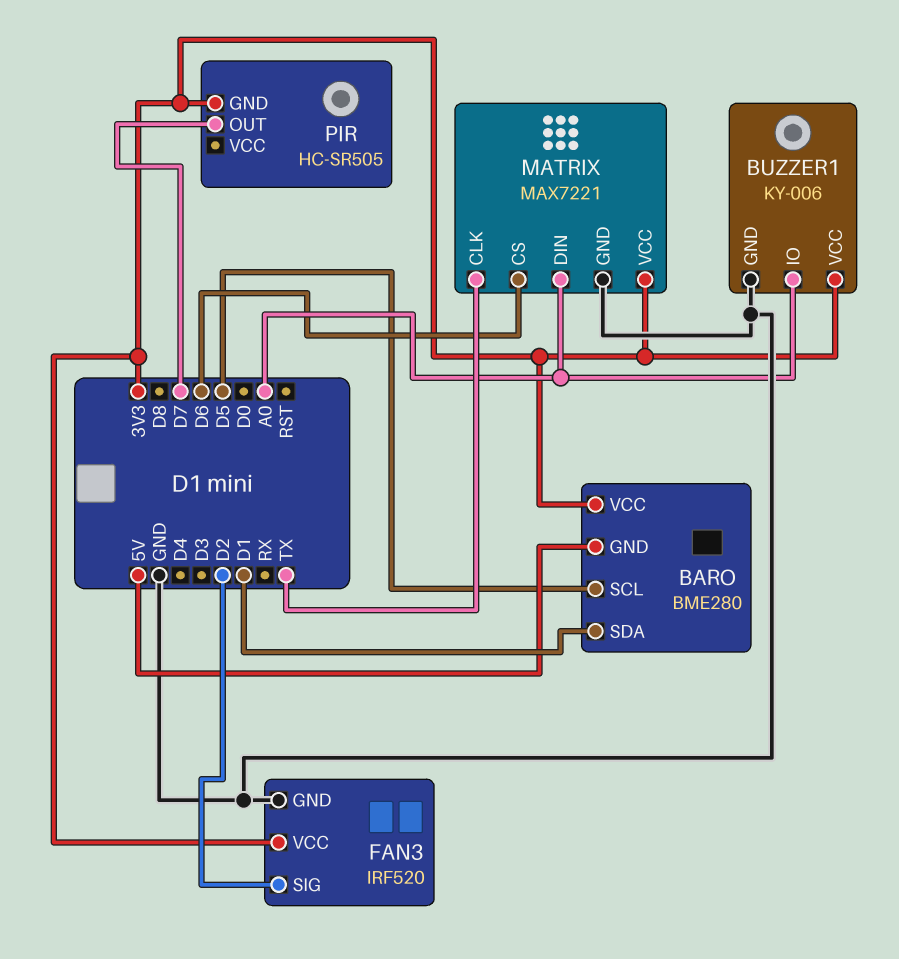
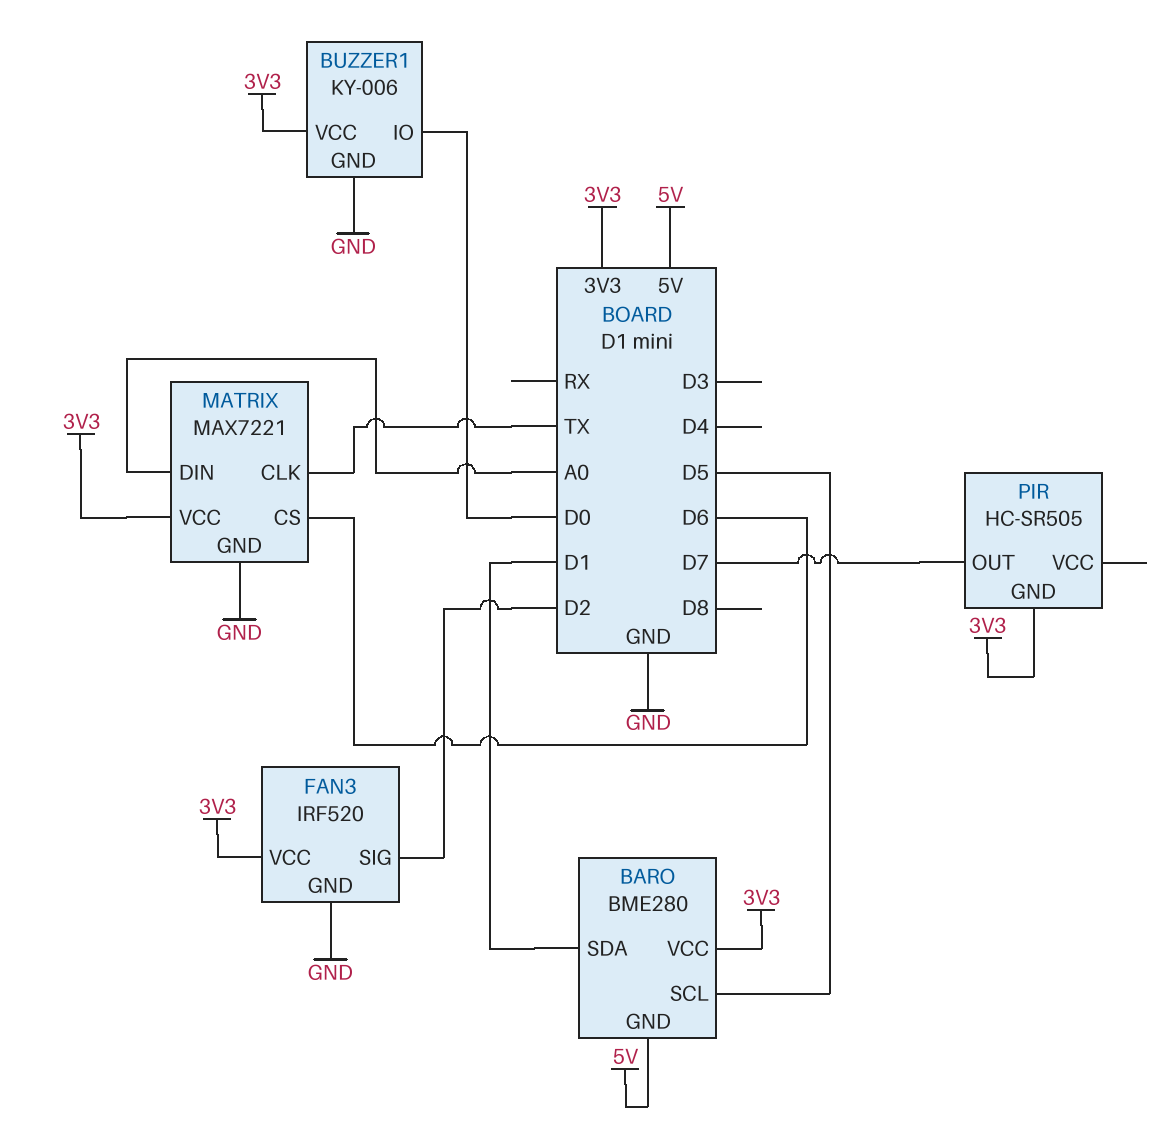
BUZZER1 pin IO: A0 -> D0

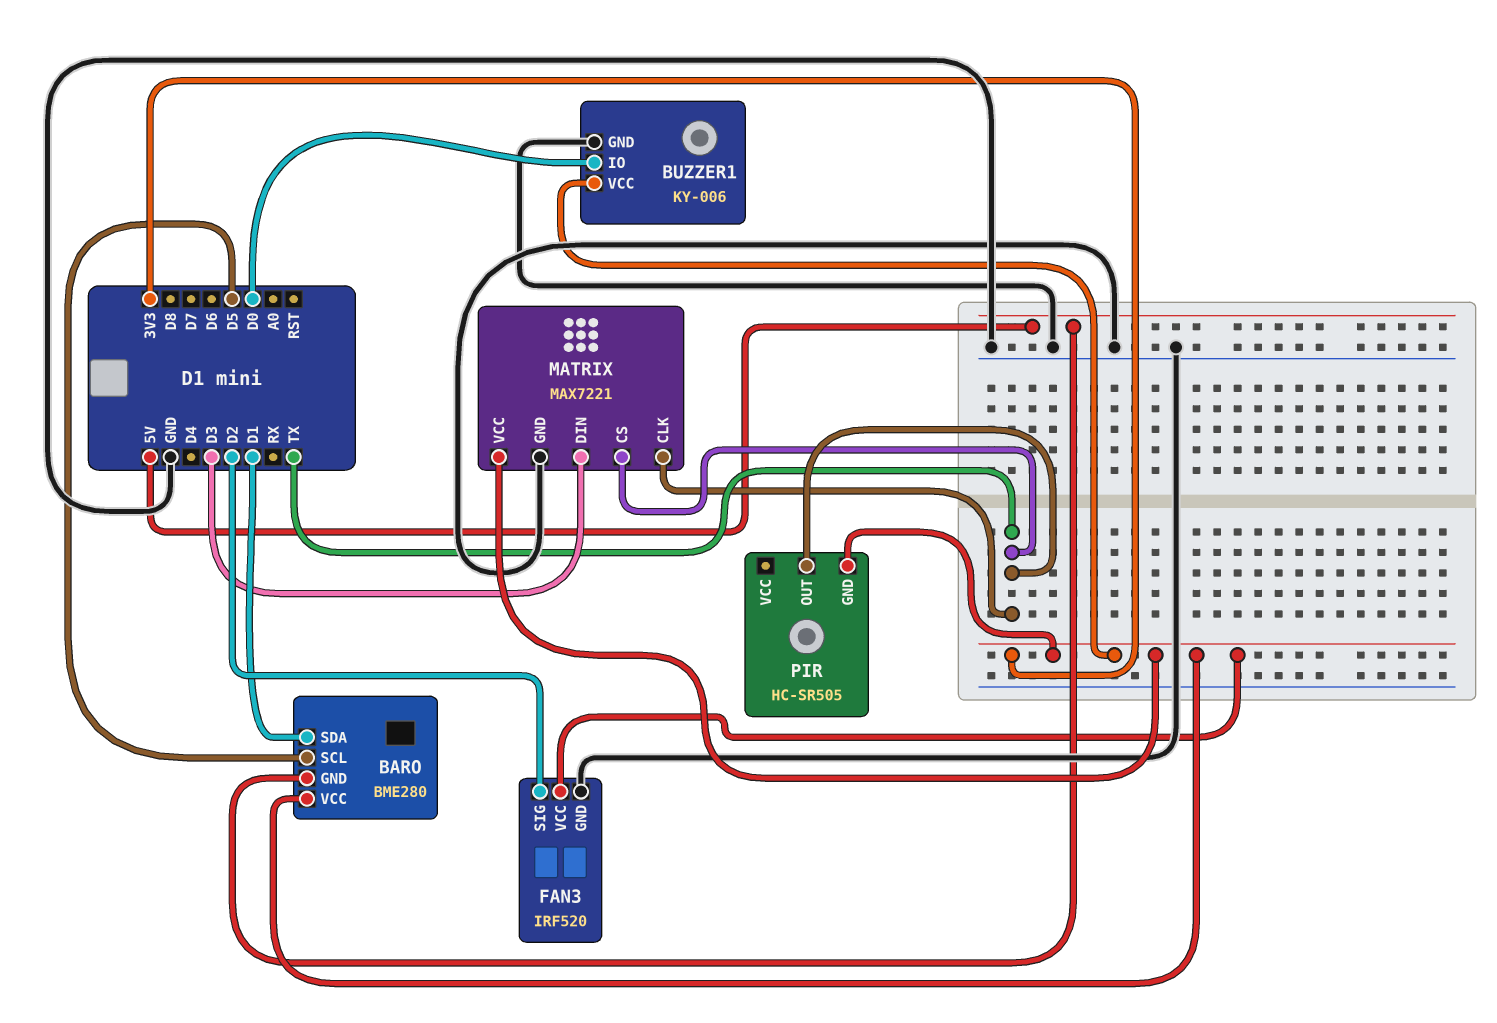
MATRIX pin CS: D6 -> TX
MATRIX pin DIN: A0 -> D3
PIR pin OUT: D7 -> TX

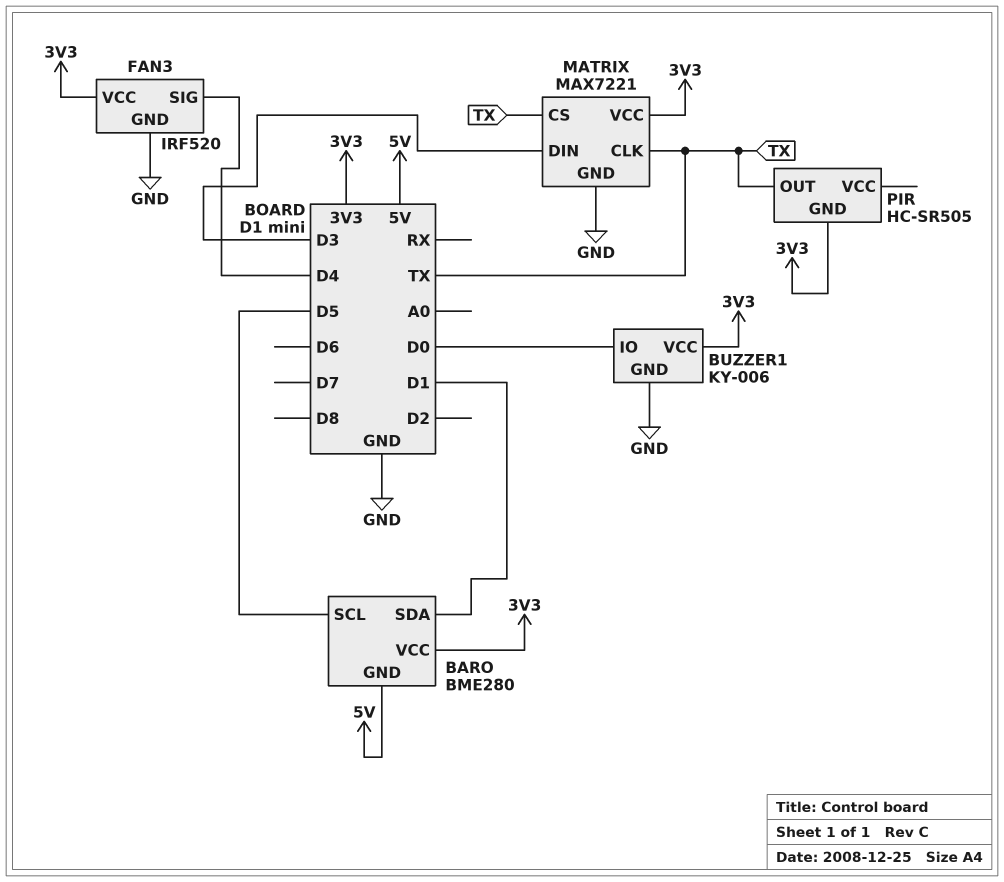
FAN3 pin SIG: D2 -> D4

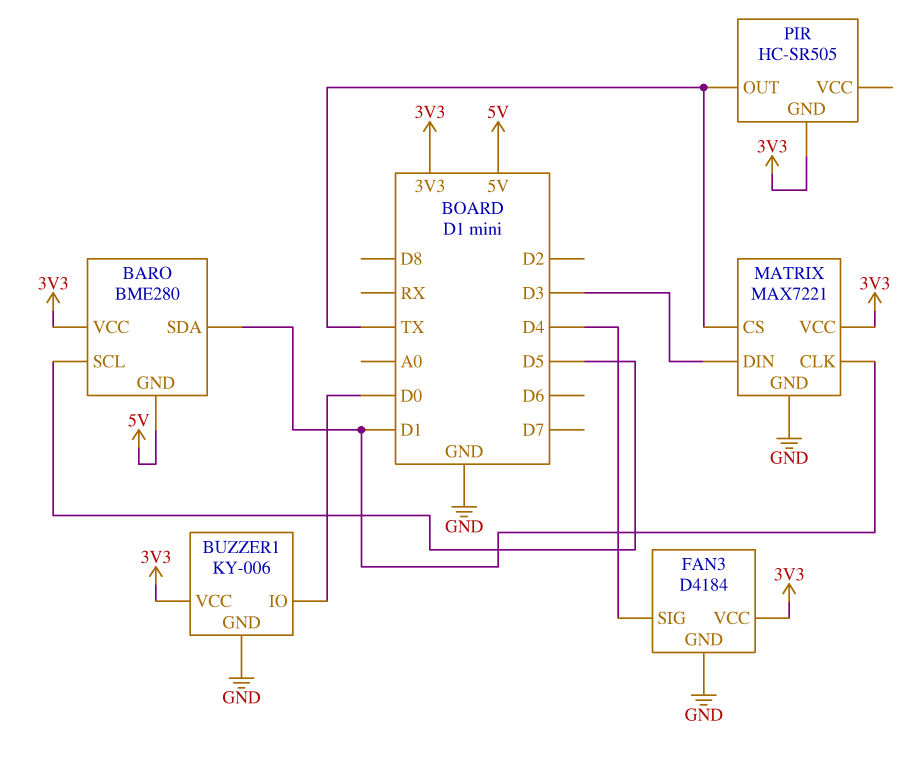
FAN3: IRF520 -> D4184
MATRIX pin CLK: TX -> D1

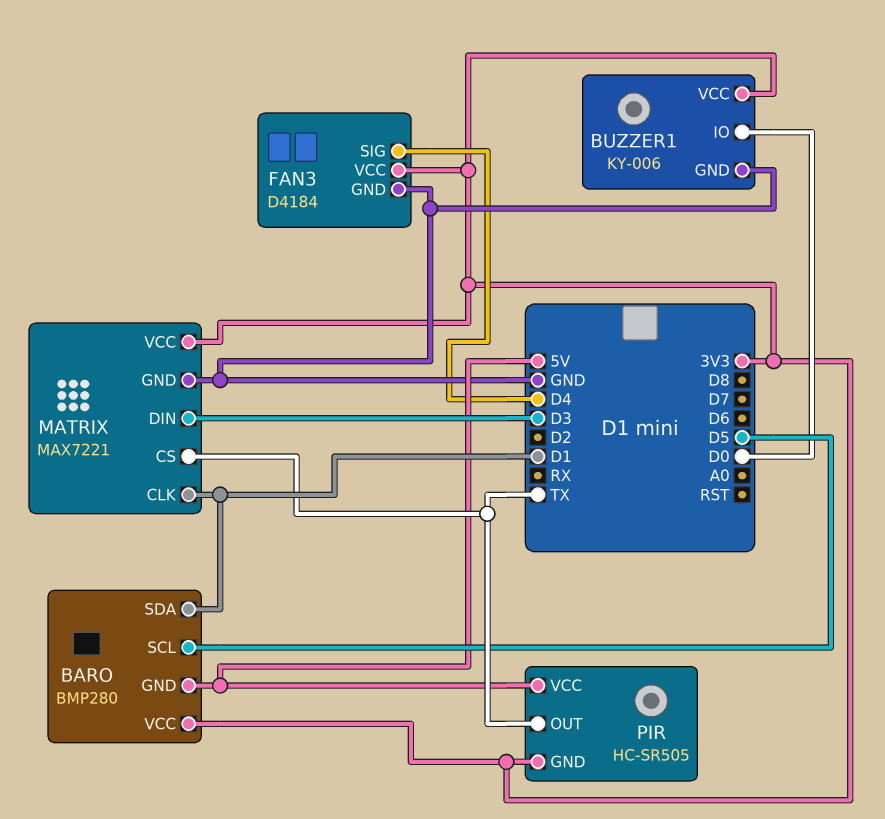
BARO: BME280 -> BMP280
PIR pin VCC: none -> 5V

